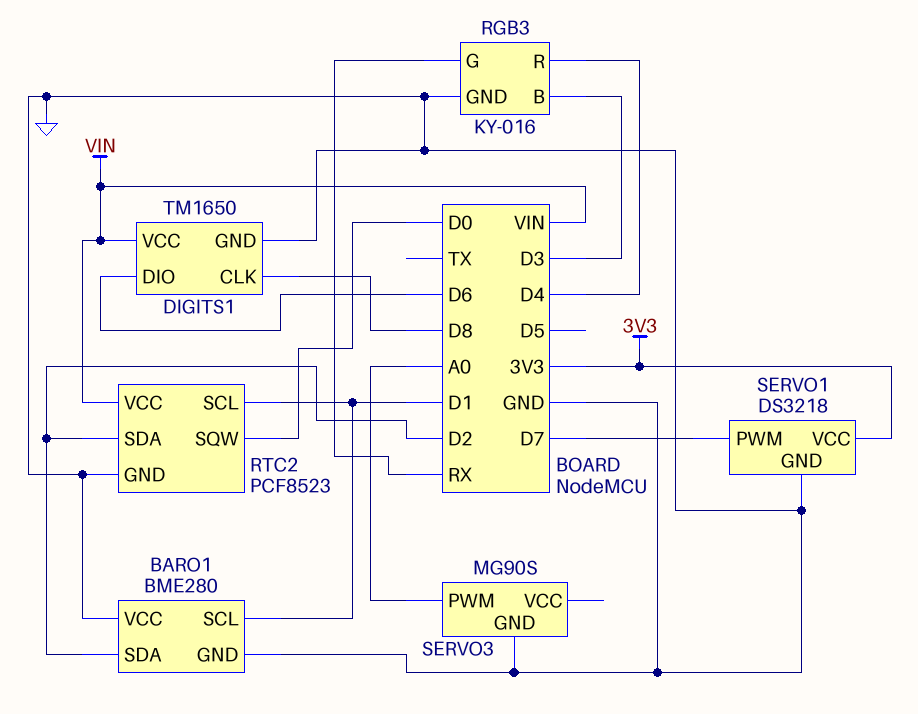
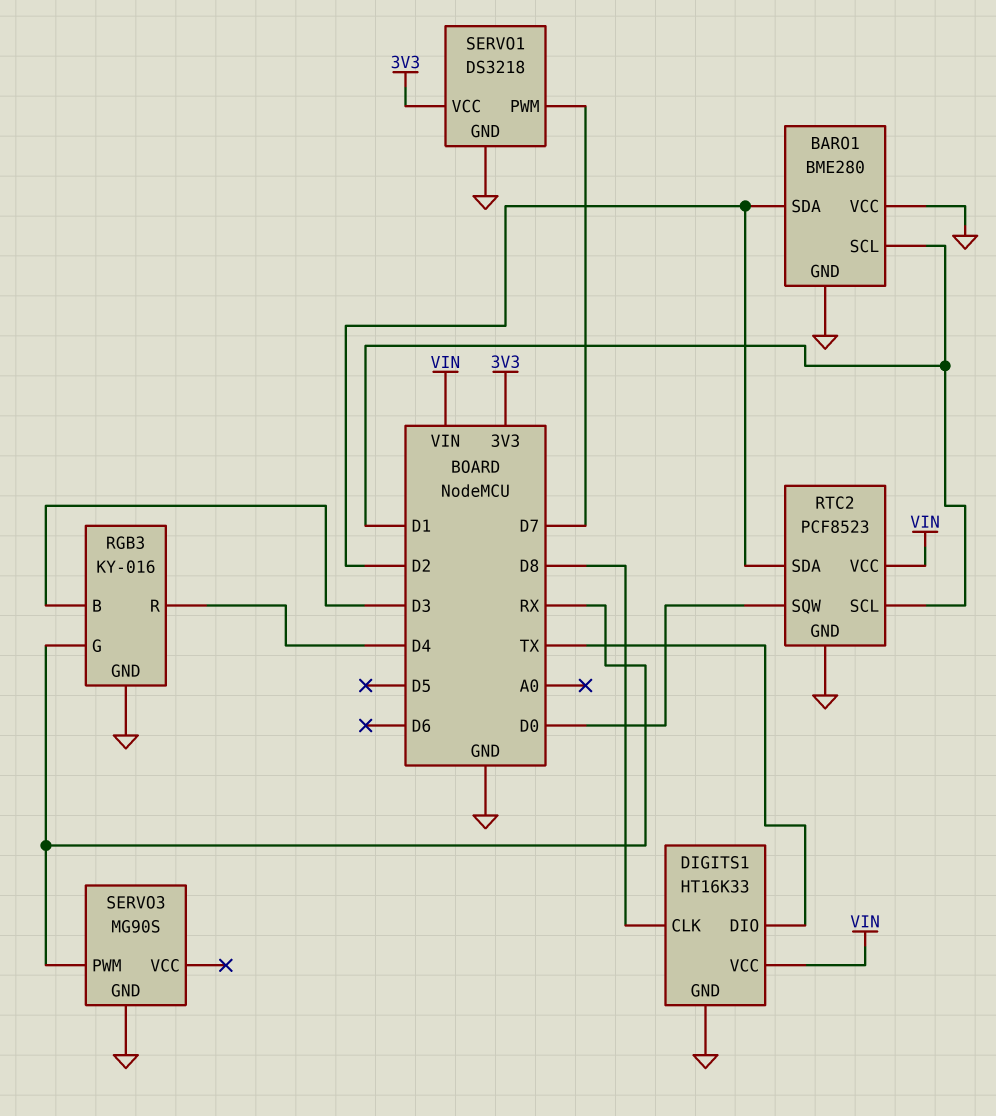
DIGITS1: TM1650 -> HT16K33
DIGITS1 pin DIO: D6 -> TX
SERVO3 pin PWM: A0 -> RX

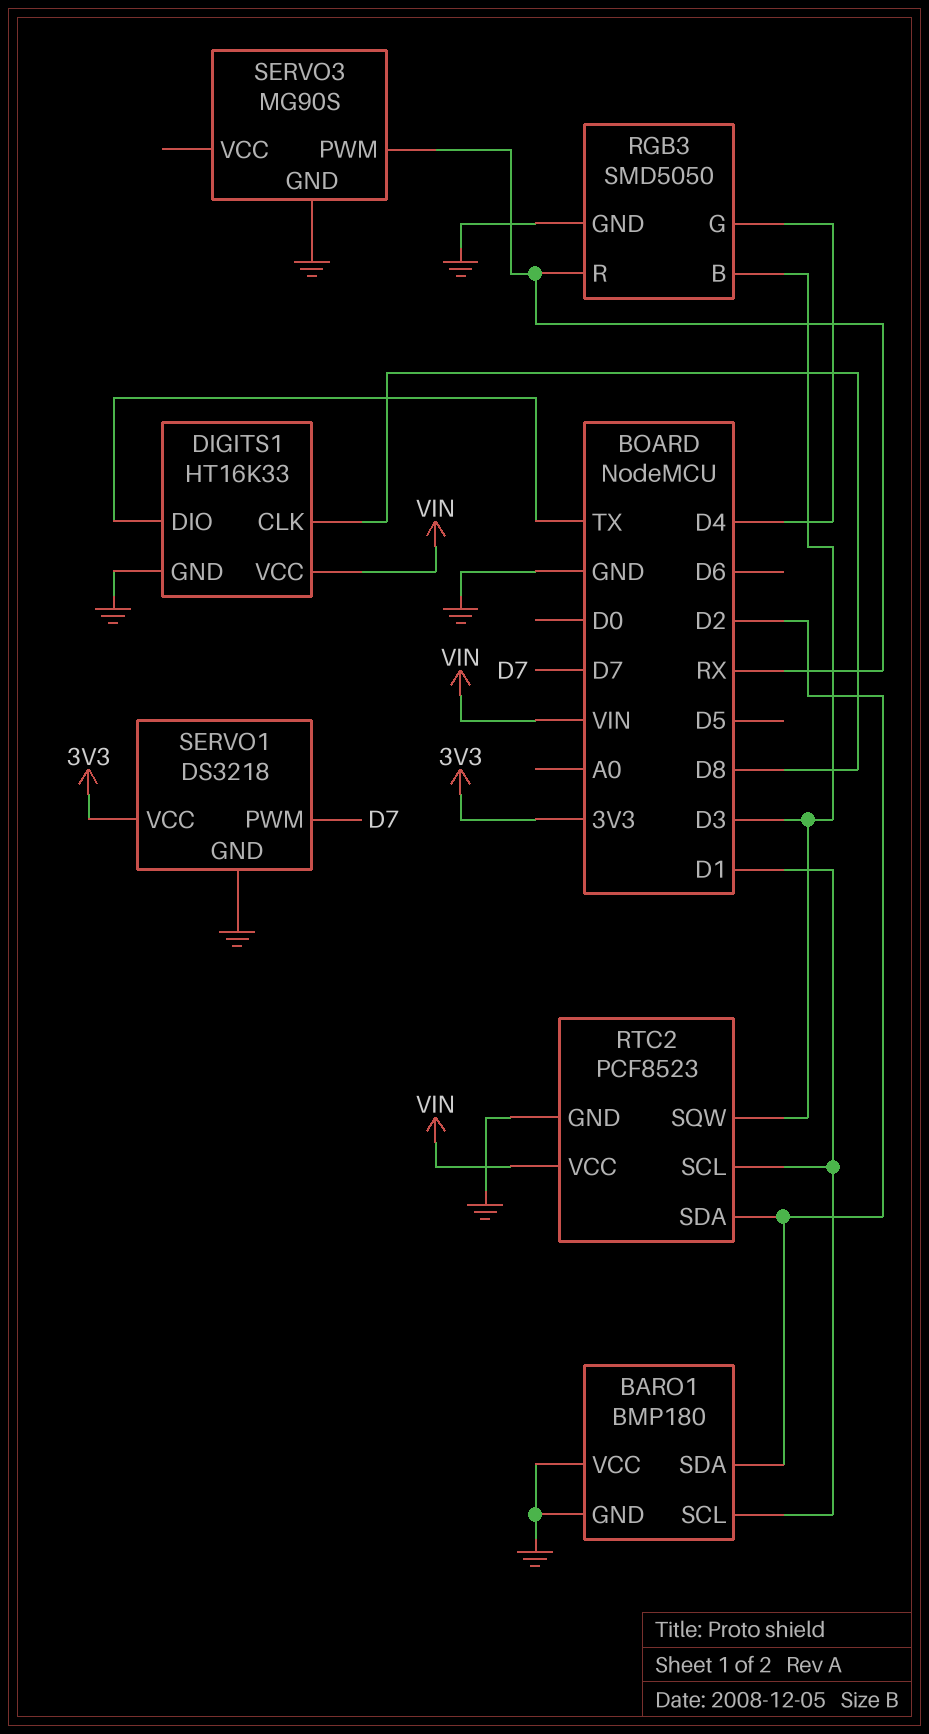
BARO1: BME280 -> BMP180
RGB3: KY-016 -> SMD5050
RGB3 pin G: RX -> D4
RGB3 pin R: D4 -> RX
RTC2 pin SQW: D0 -> D3

